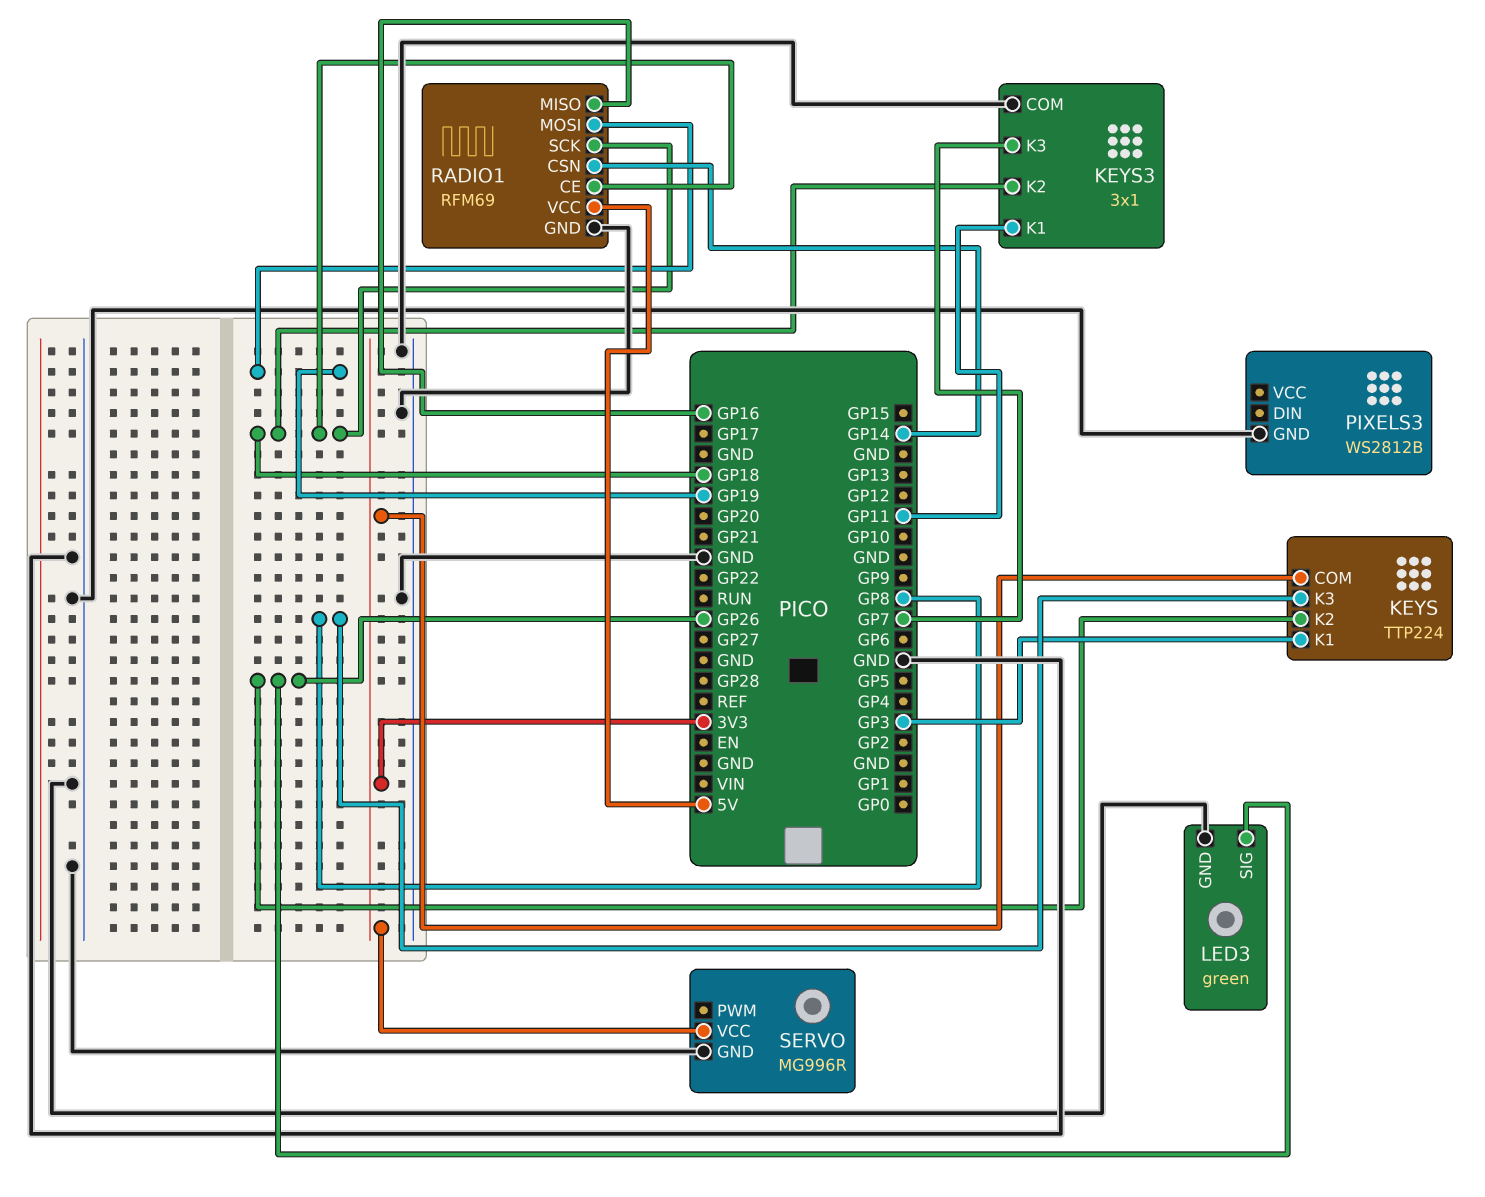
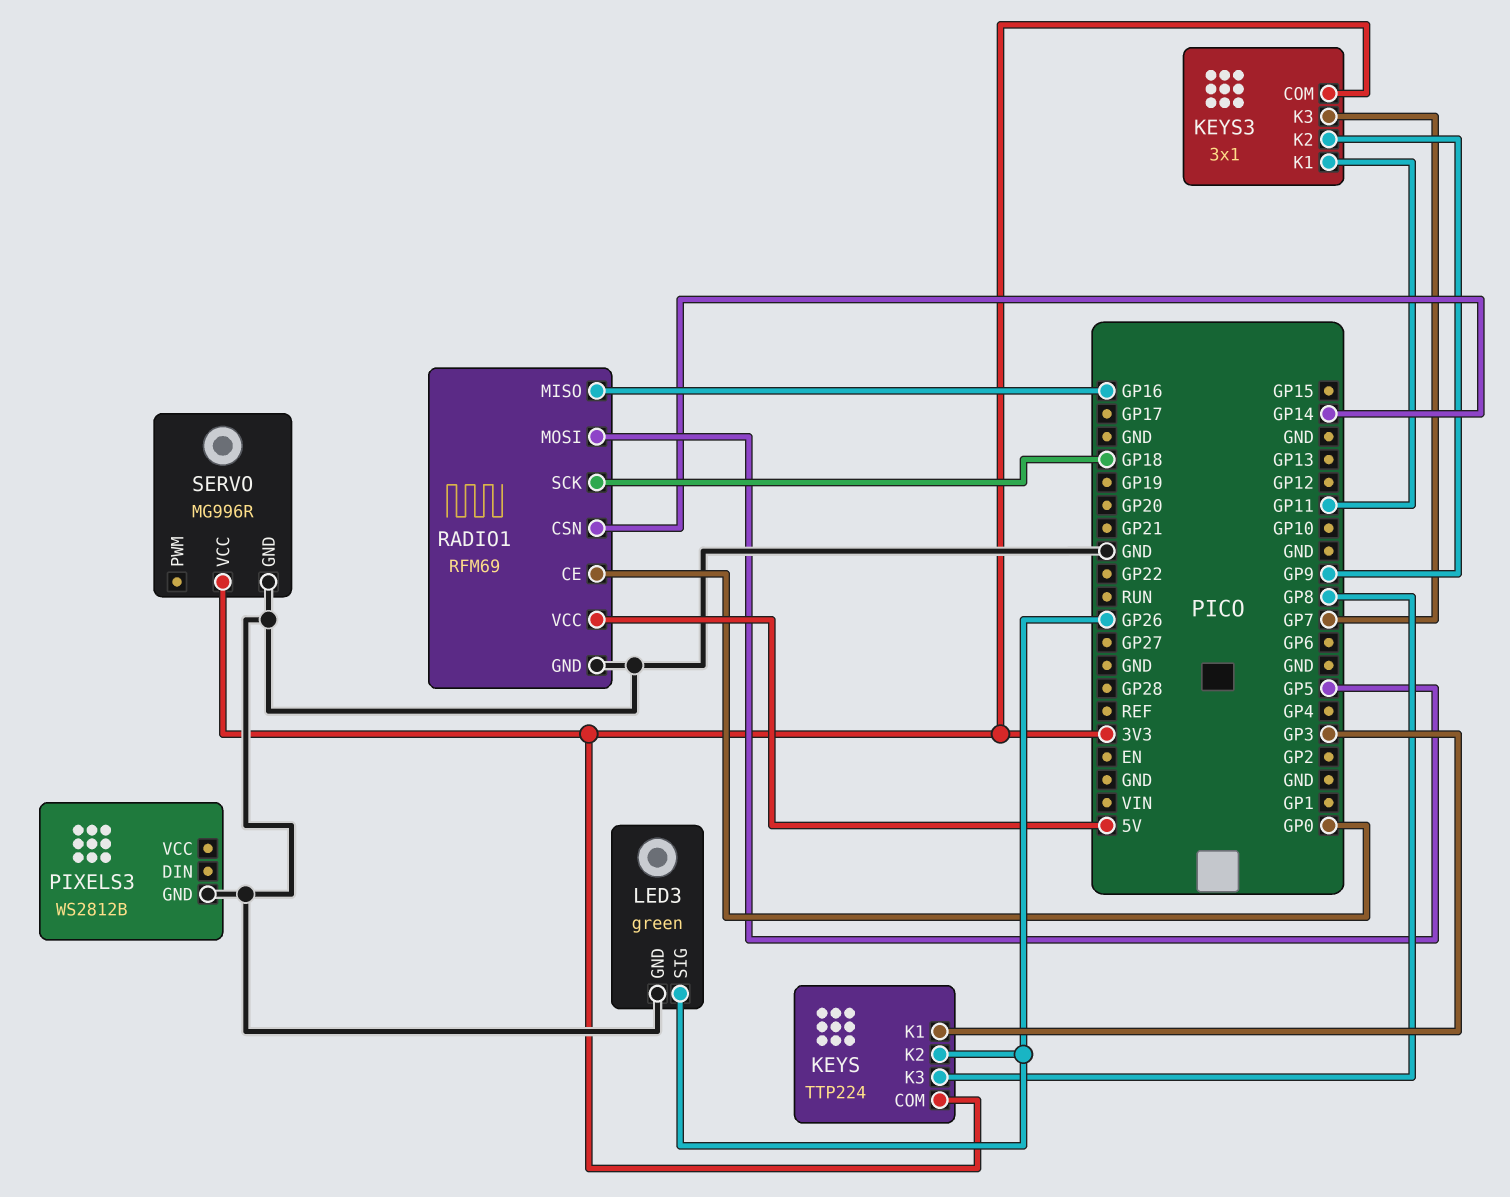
KEYS3 pin COM: GND -> 3V3
KEYS3 pin K2: GP18 -> GP9
RADIO1 pin CE: GP18 -> GP0
RADIO1 pin MOSI: GP19 -> GP5

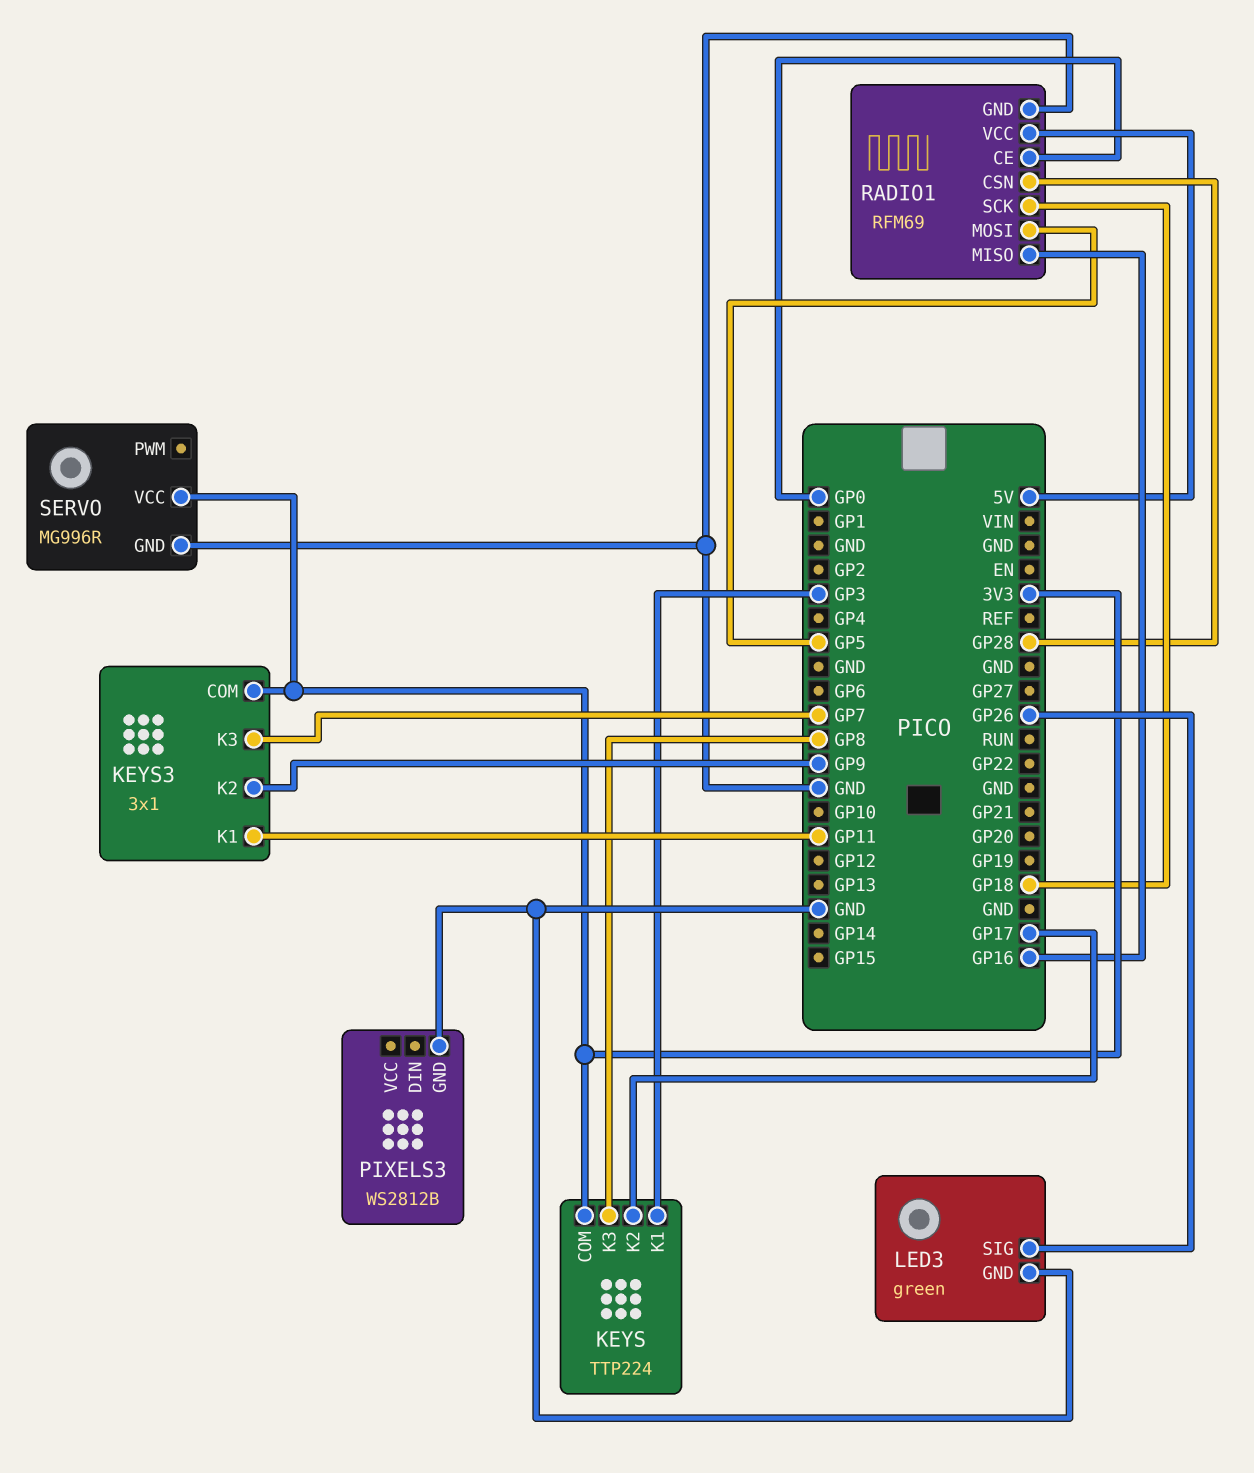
KEYS pin K2: GP26 -> GP17
RADIO1 pin CSN: GP14 -> GP28

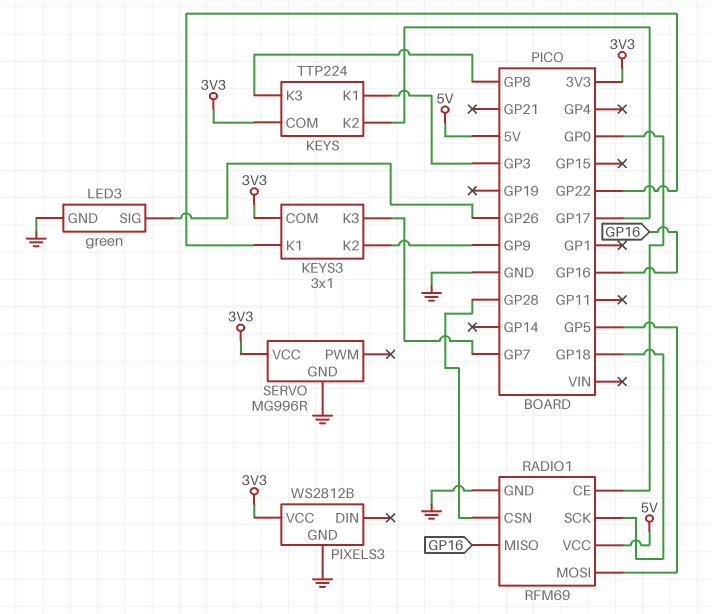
KEYS3 pin K1: GP11 -> GP22
PIXELS3 pin VCC: none -> 3V3

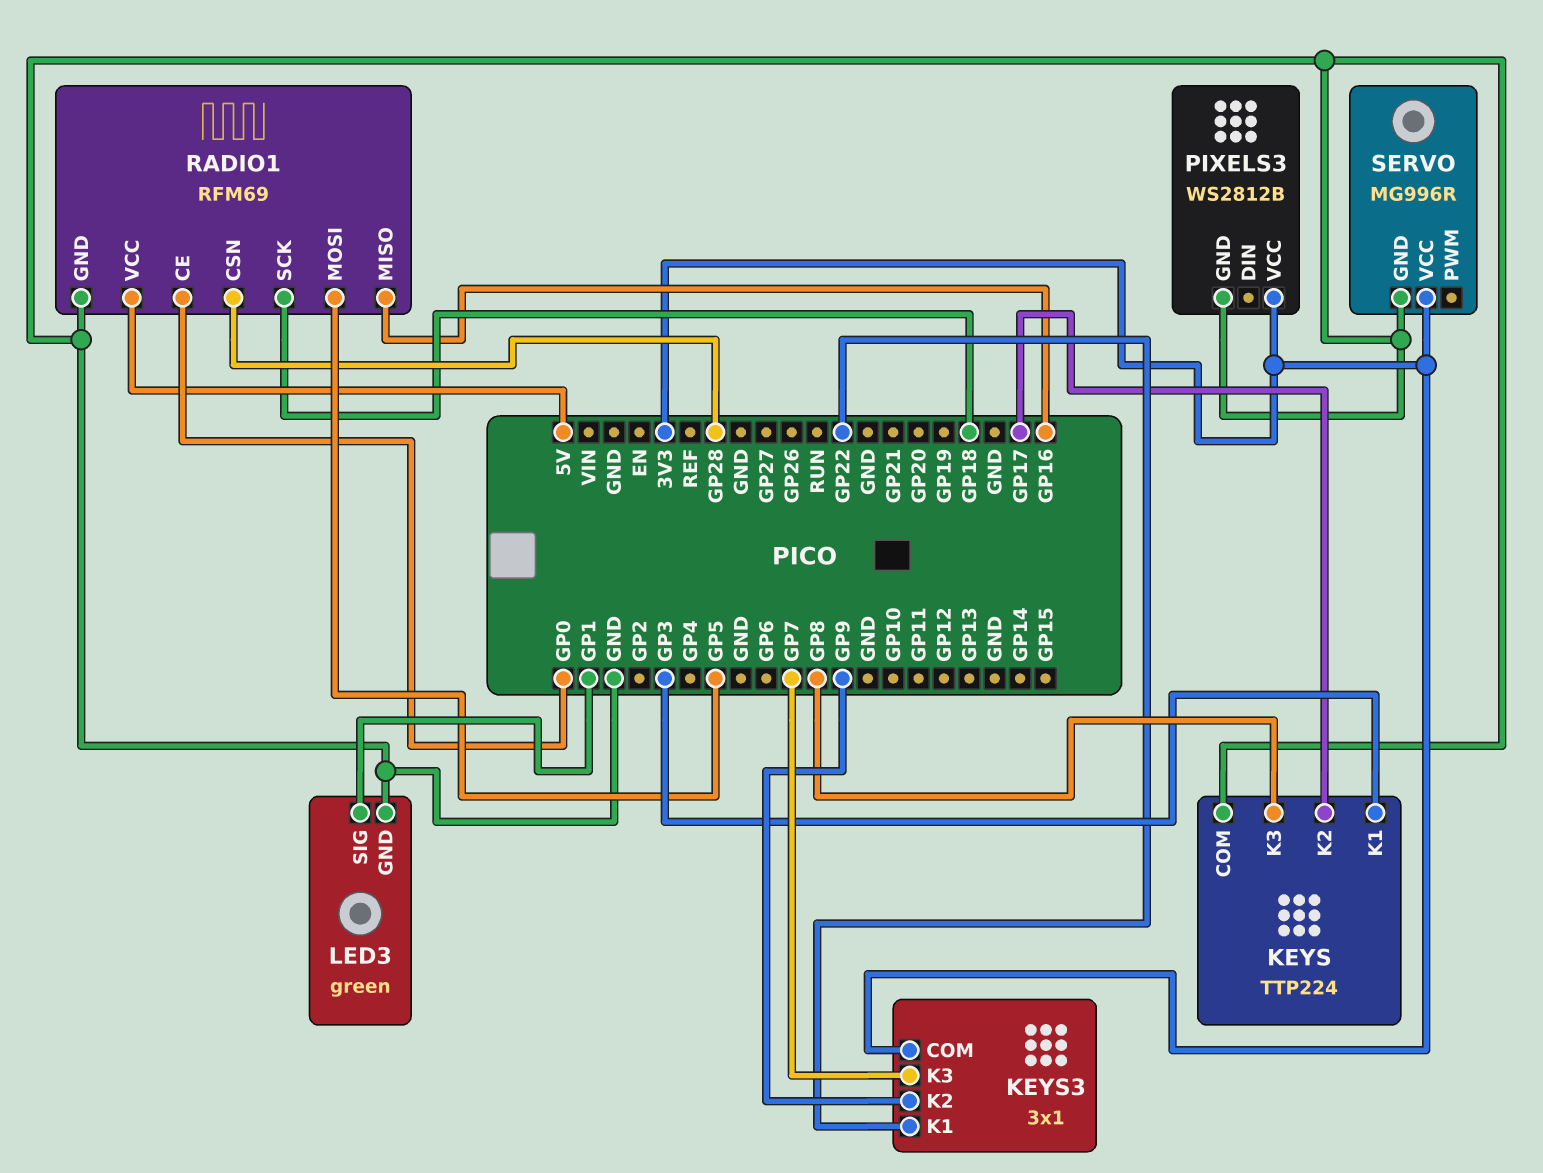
KEYS pin COM: 3V3 -> GND
LED3 pin SIG: GP26 -> GP1

